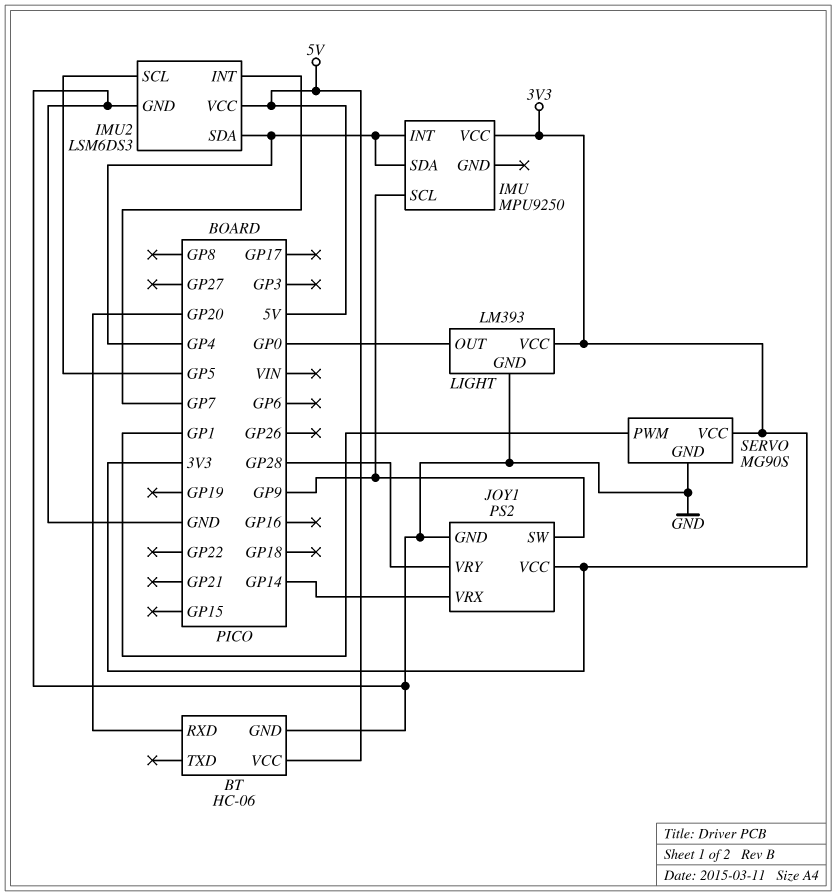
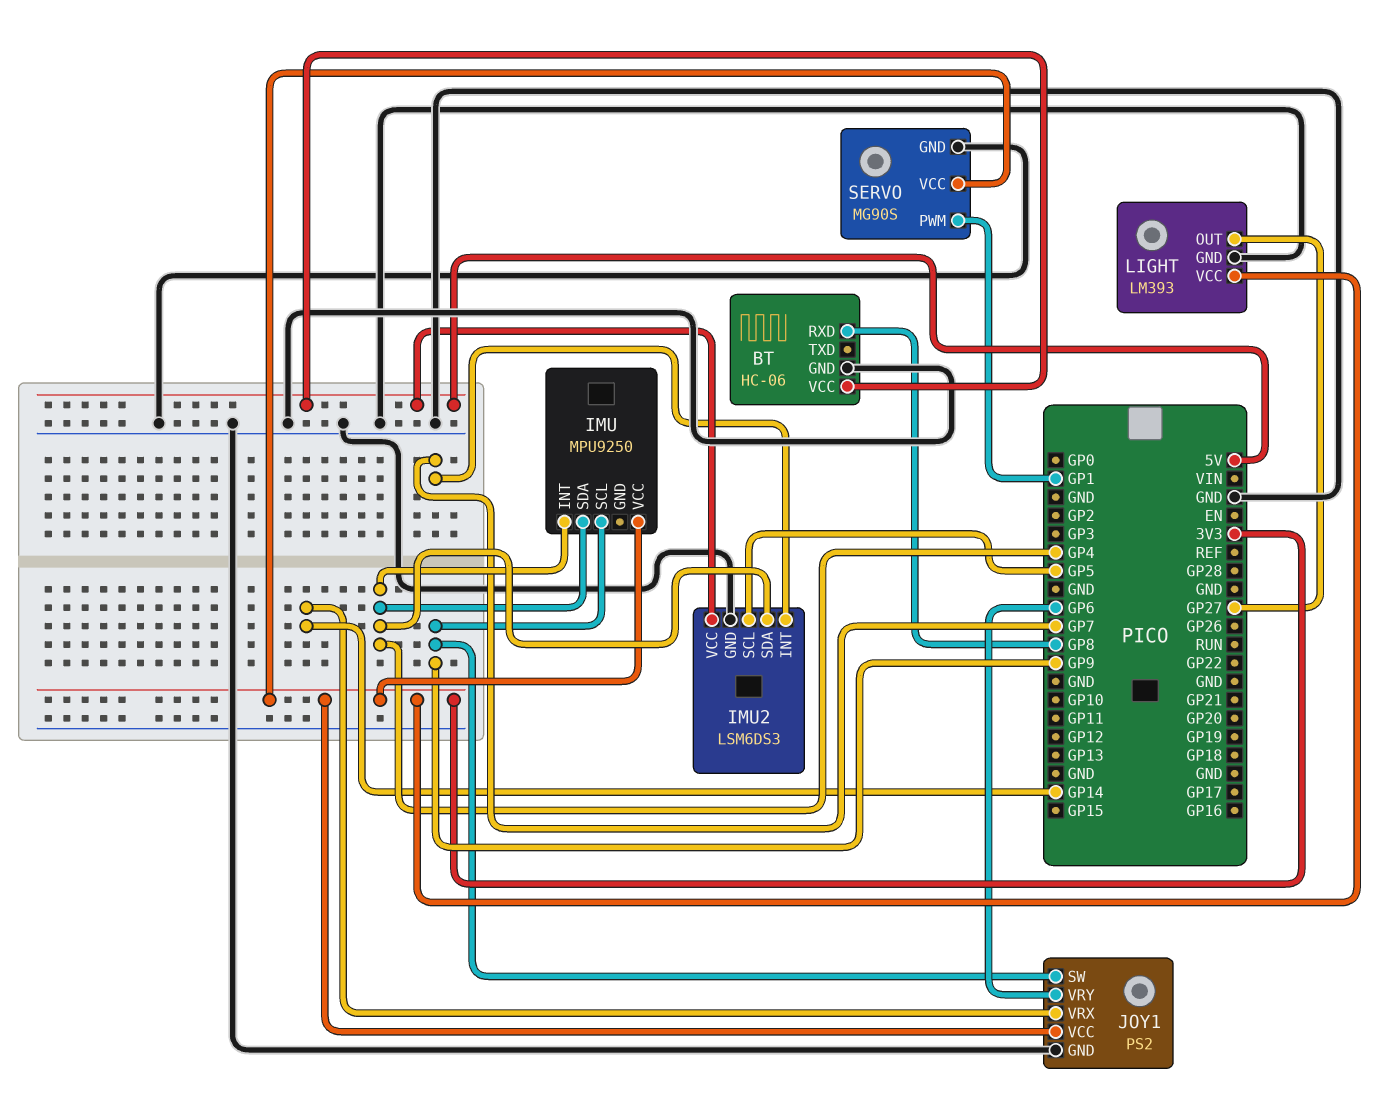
BT pin RXD: GP20 -> GP8
JOY1 pin VRY: GP28 -> GP6
LIGHT pin OUT: GP0 -> GP27

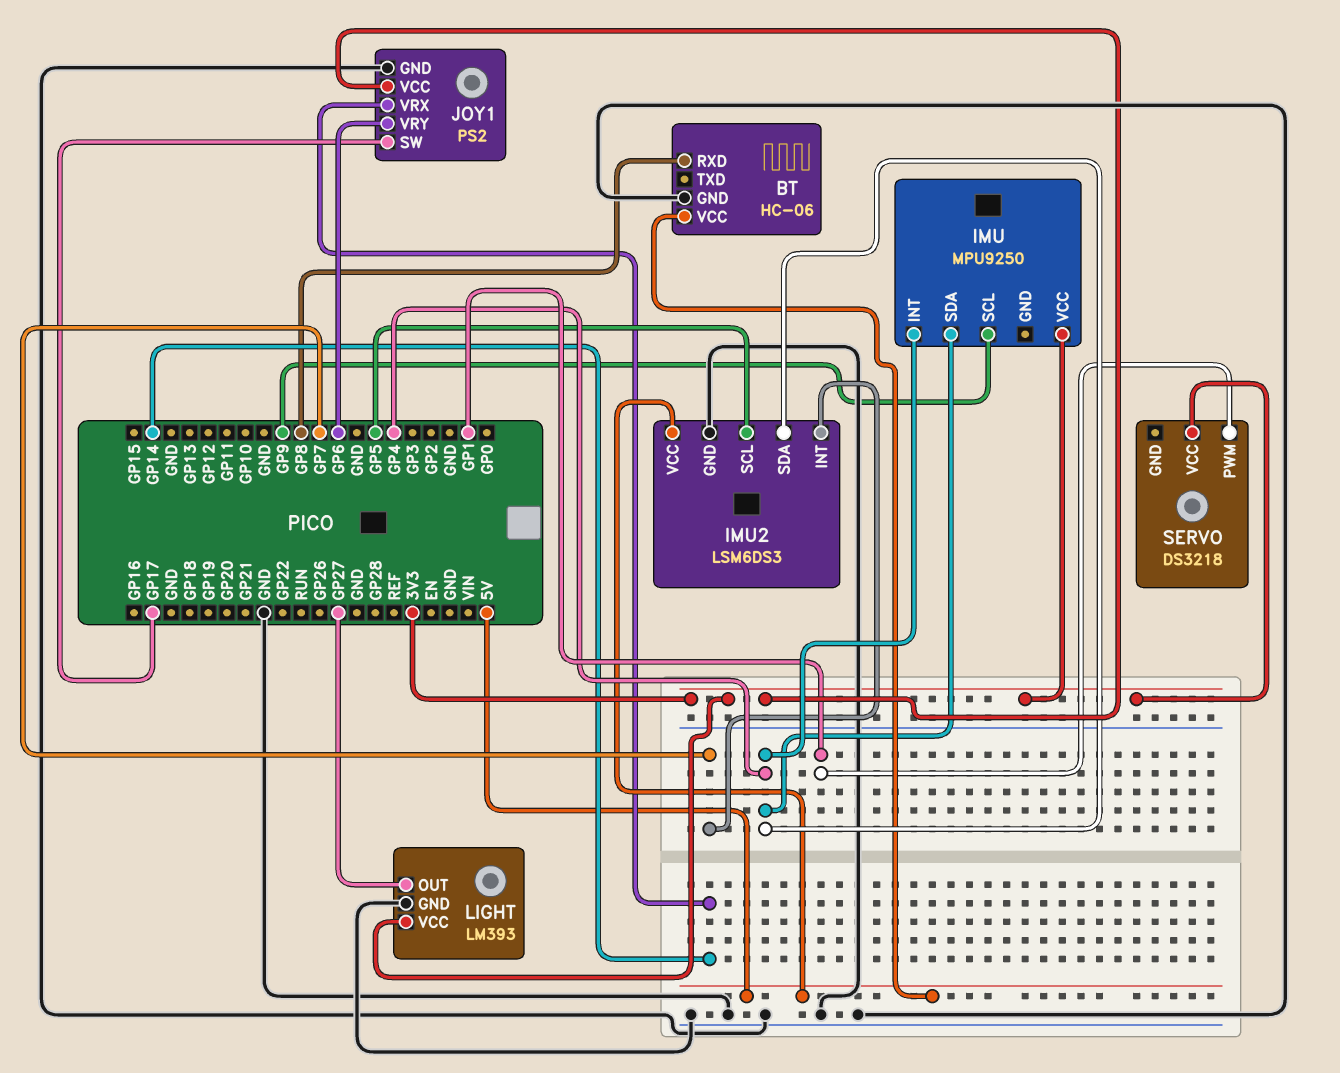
JOY1 pin SW: GP9 -> GP17
SERVO: MG90S -> DS3218
SERVO pin GND: GND -> none

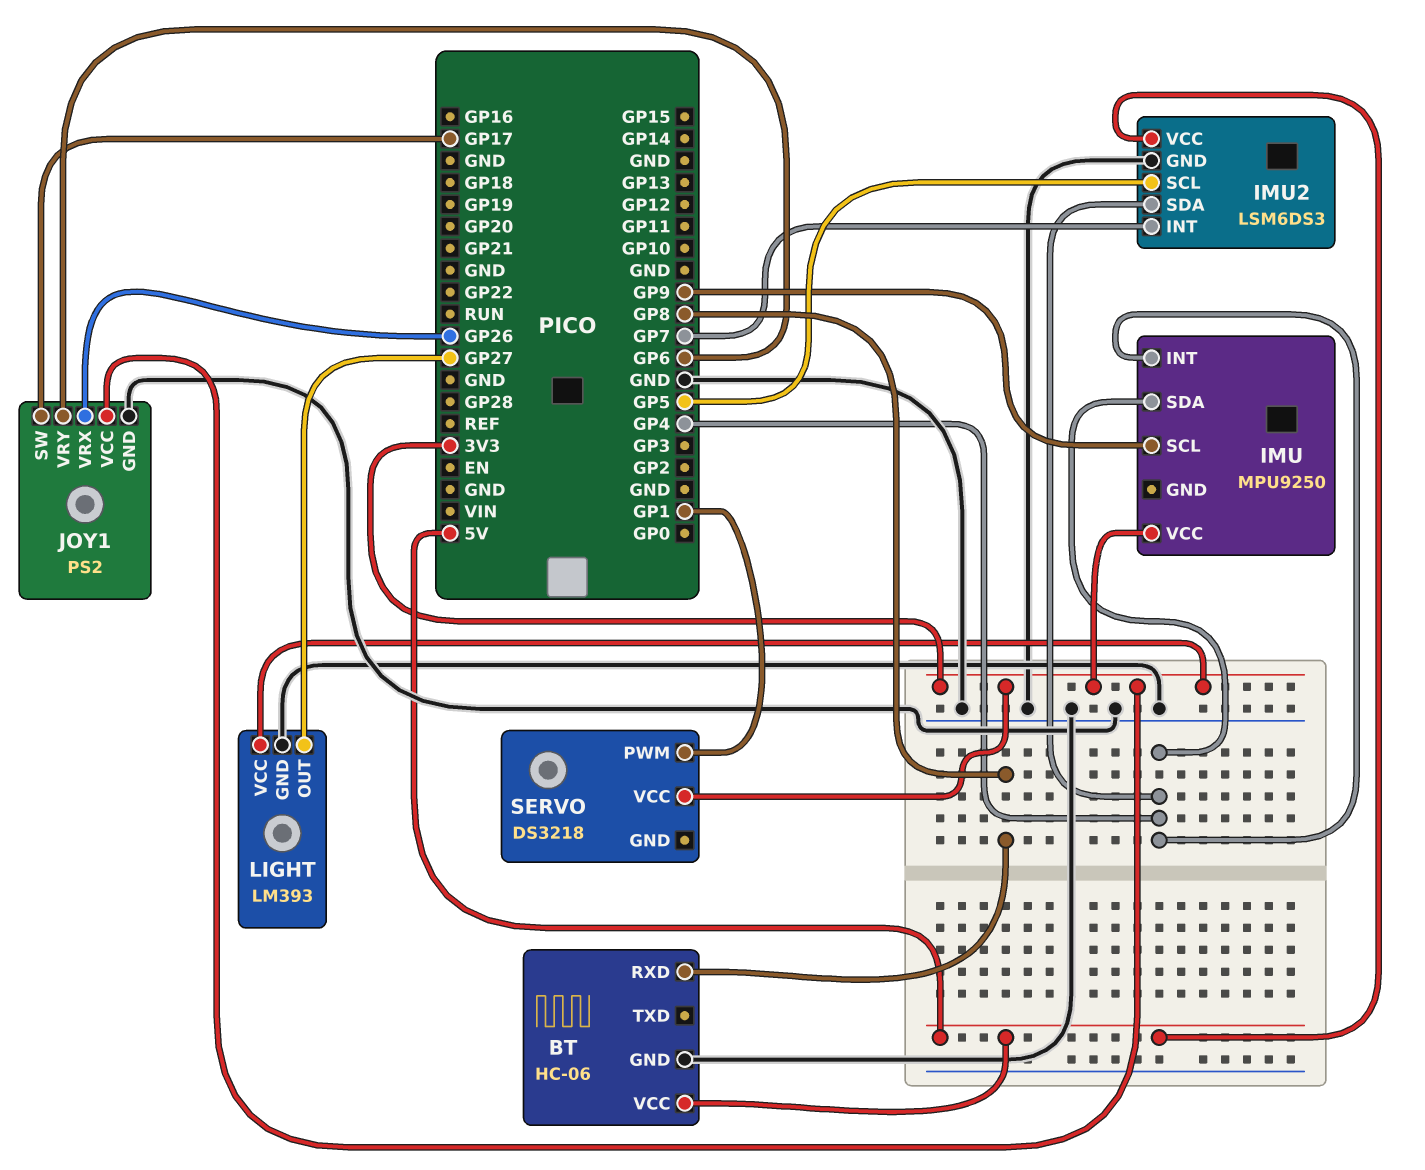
JOY1 pin VRX: GP14 -> GP26

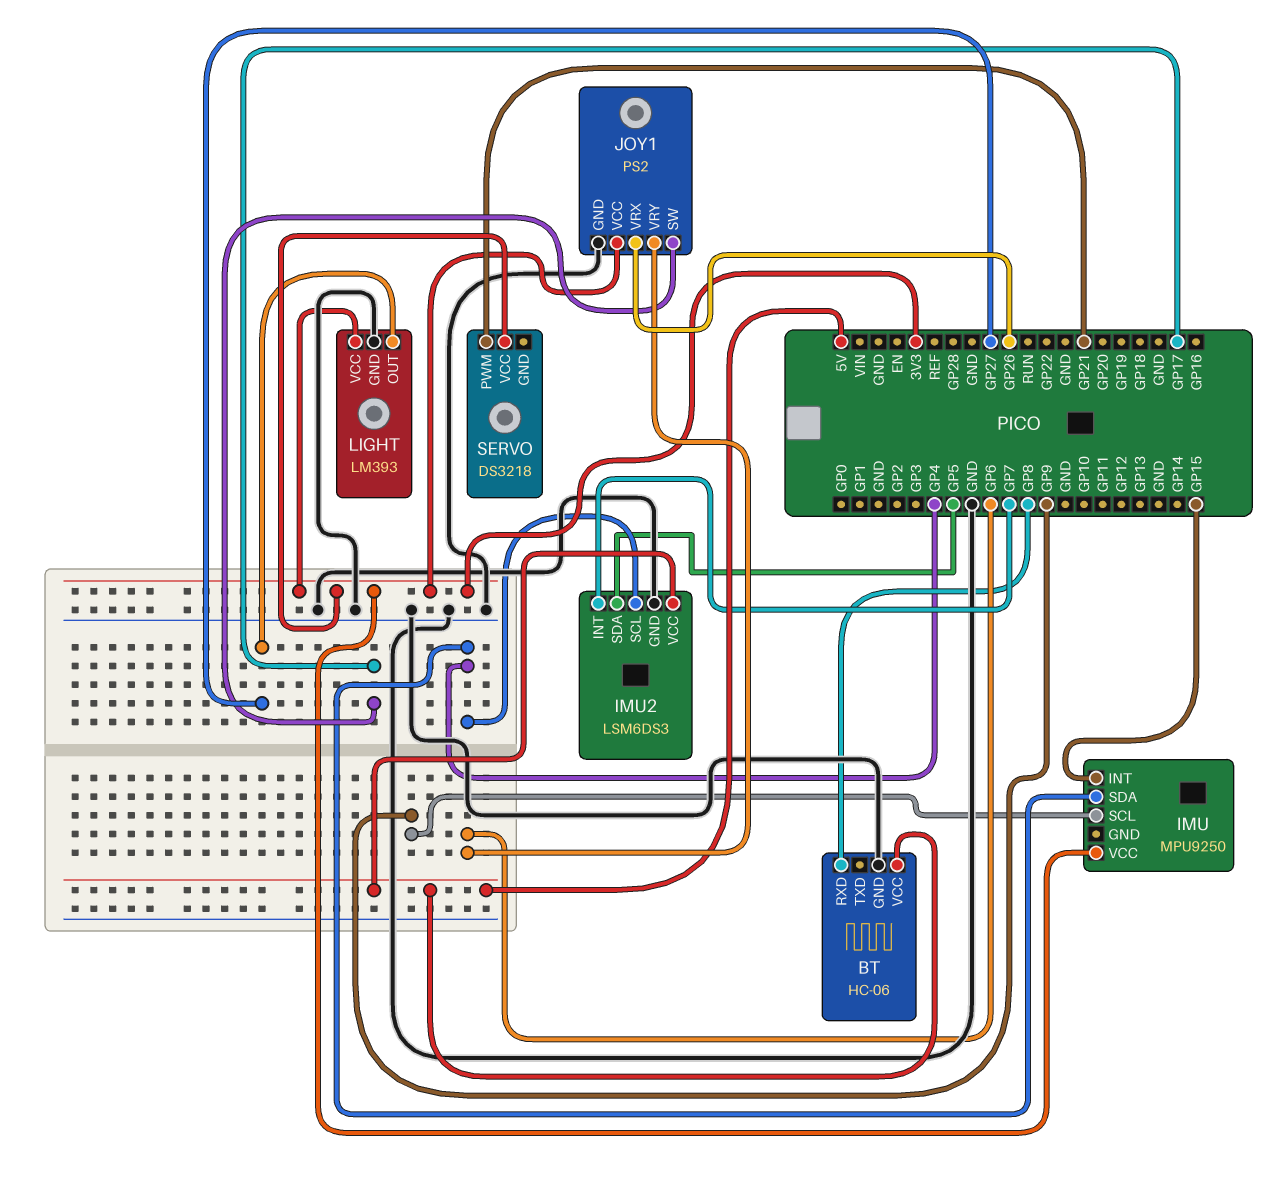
IMU pin INT: GP4 -> GP15
IMU2 pin SCL: GP5 -> GP4
IMU2 pin SDA: GP4 -> GP5
SERVO pin PWM: GP1 -> GP21

